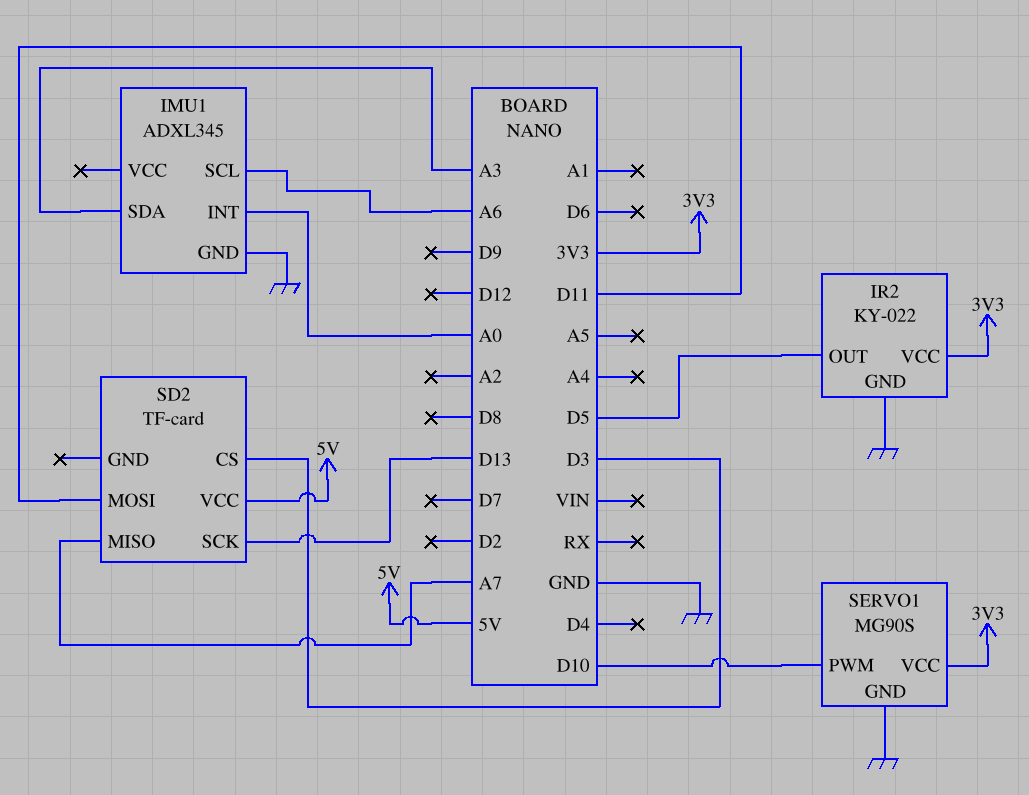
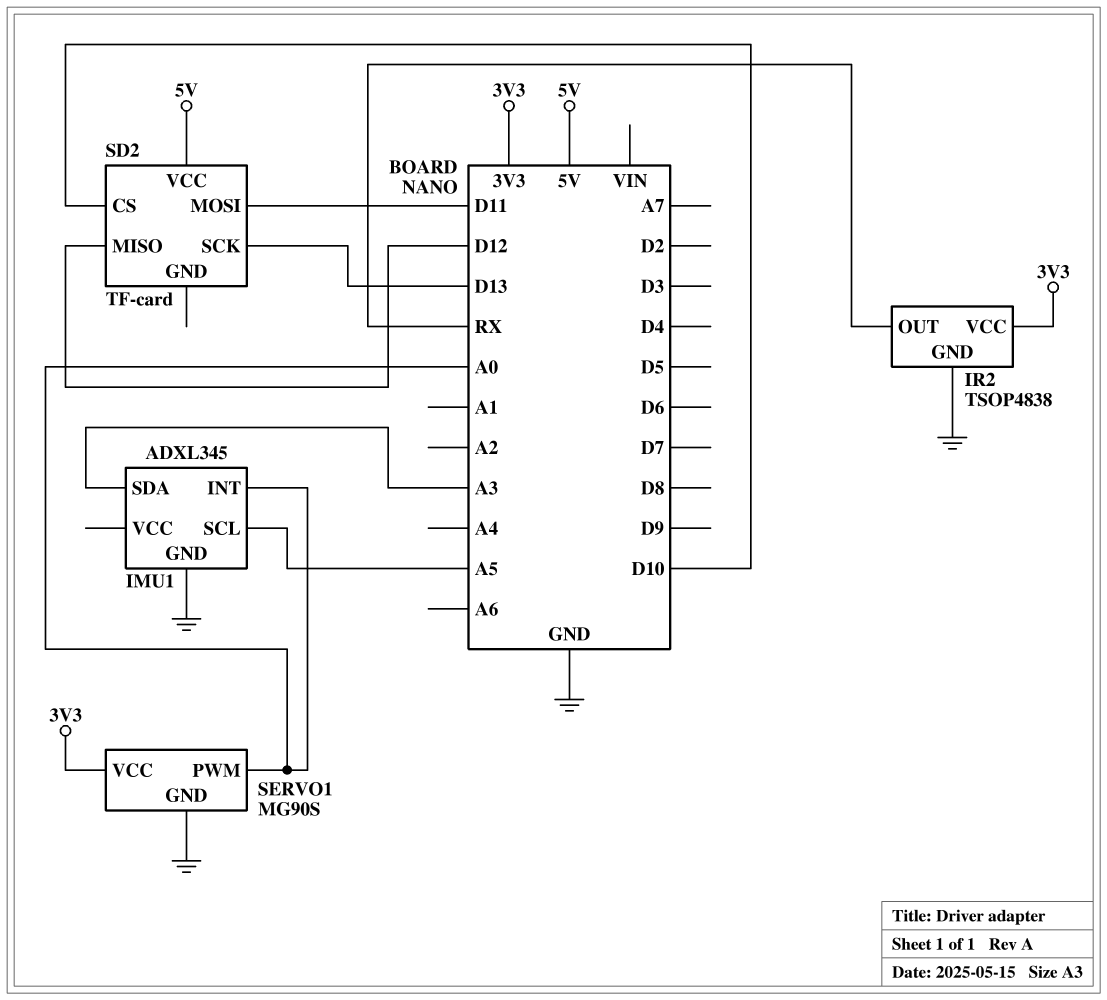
IMU1 pin SCL: A6 -> A5
IR2: KY-022 -> TSOP4838
IR2 pin OUT: D5 -> RX
SD2 pin CS: D3 -> D10
SD2 pin MISO: A7 -> D12
SERVO1 pin PWM: D10 -> A0

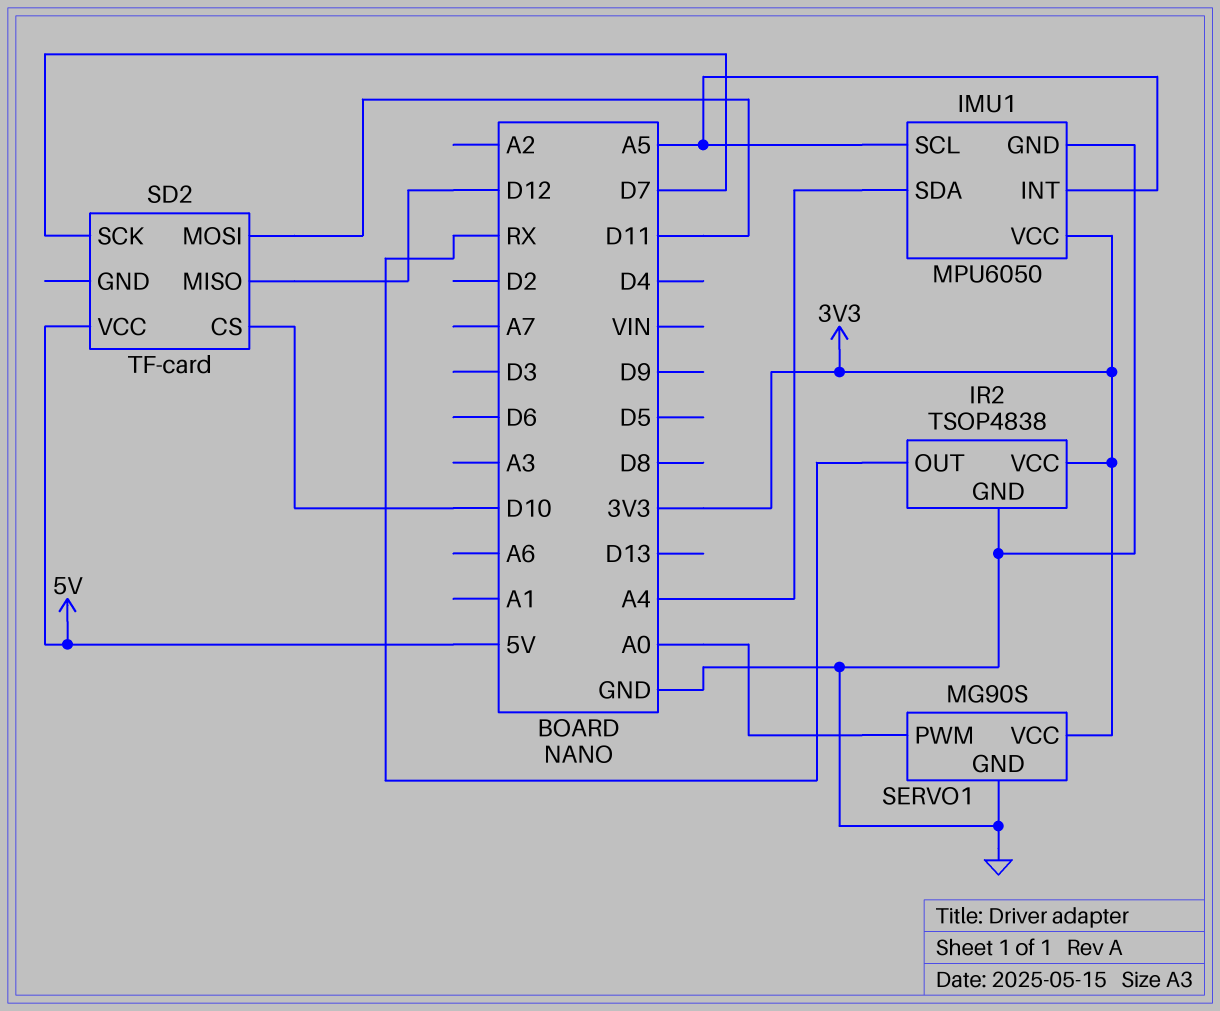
IMU1: ADXL345 -> MPU6050
IMU1 pin INT: A0 -> A5
IMU1 pin SDA: A3 -> A4
IMU1 pin VCC: none -> 3V3
SD2 pin SCK: D13 -> D7

